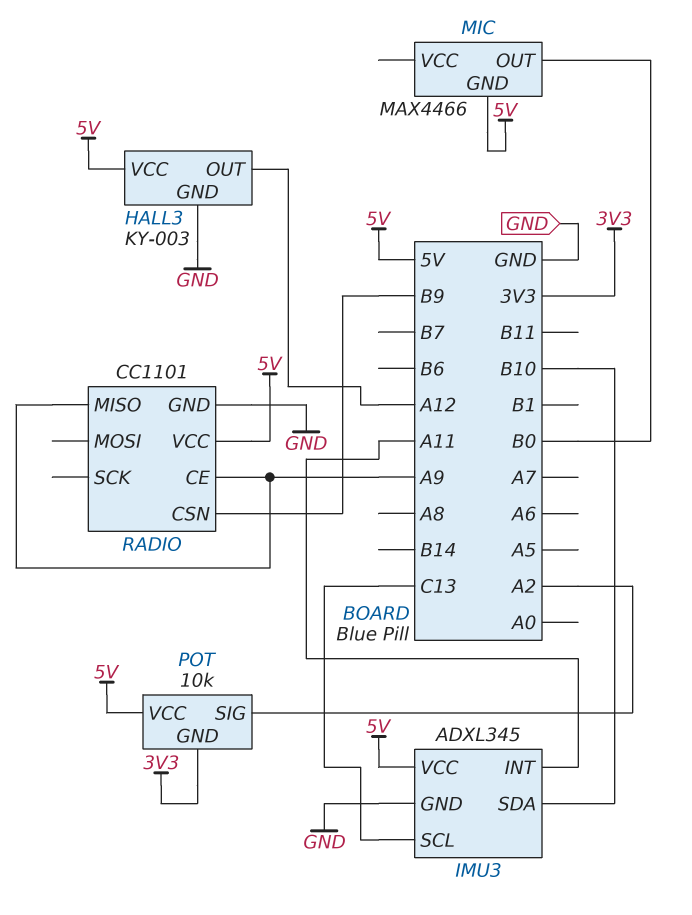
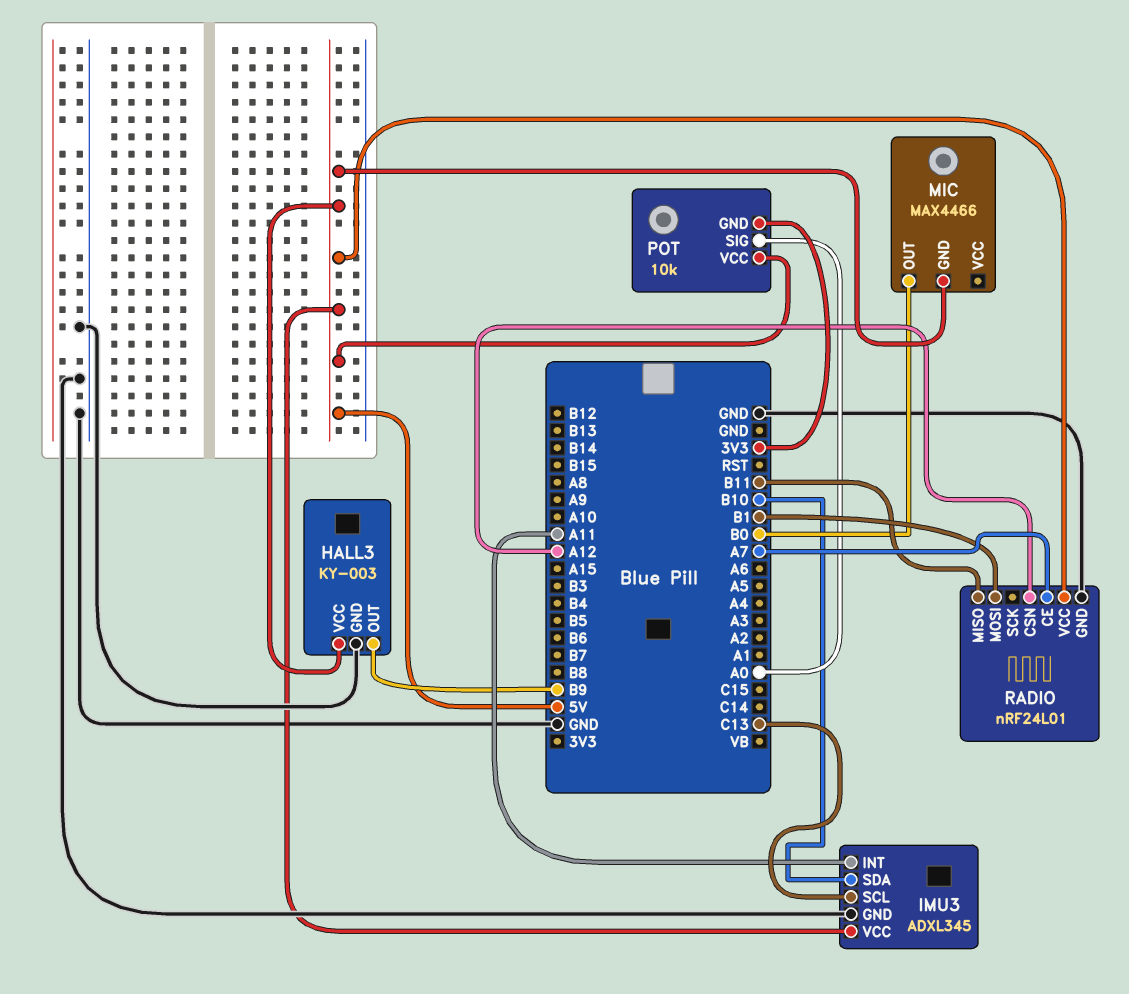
HALL3 pin OUT: A12 -> B9
POT pin SIG: A2 -> A0
RADIO: CC1101 -> nRF24L01
RADIO pin CE: A9 -> A7
RADIO pin CSN: B9 -> A12
RADIO pin MISO: A9 -> B11
RADIO pin MOSI: none -> B1

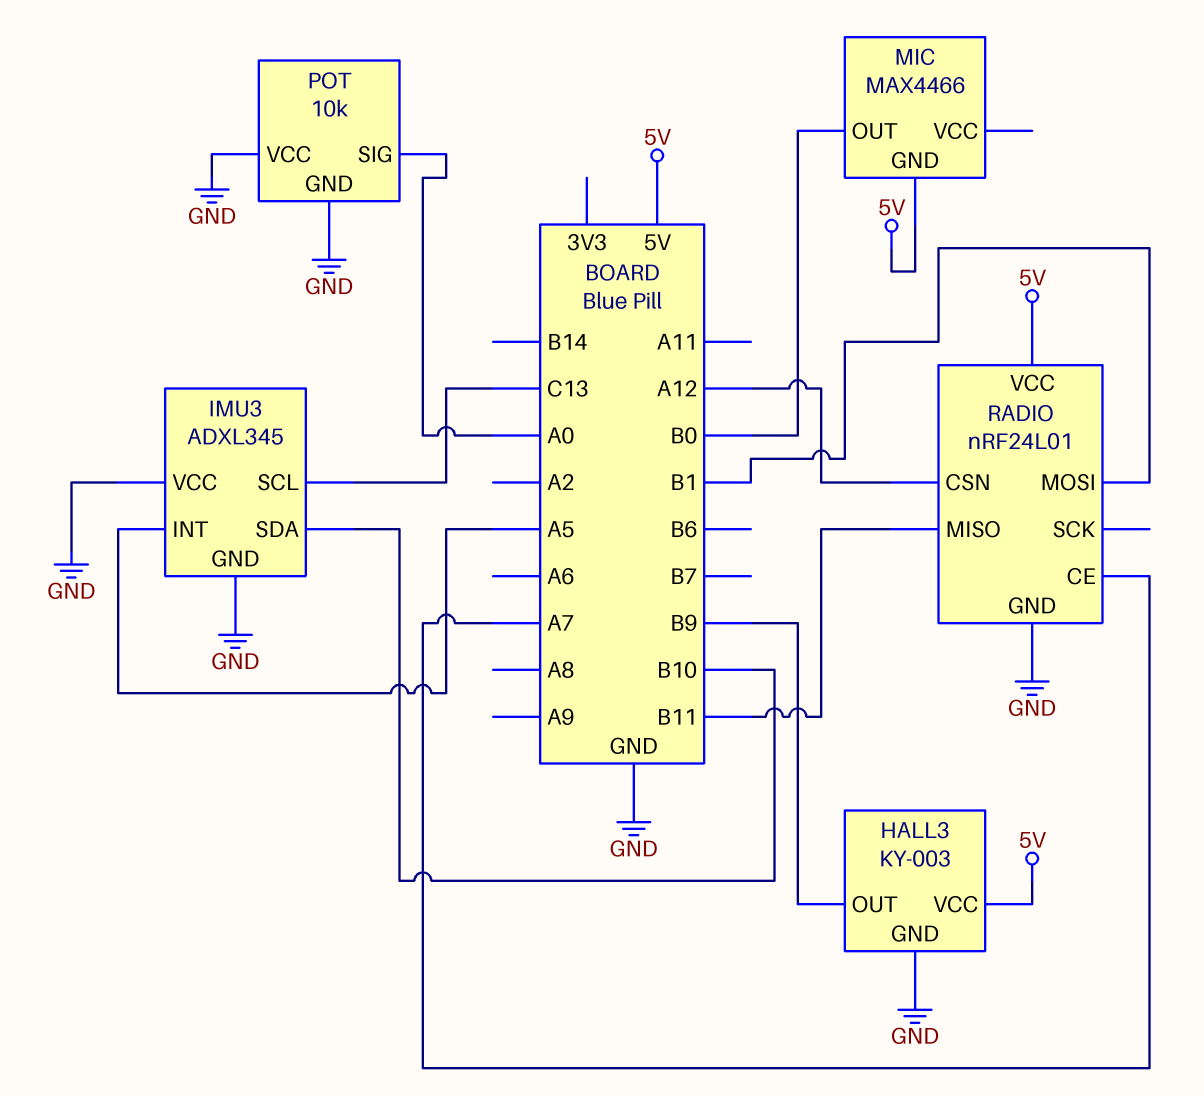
IMU3 pin INT: A11 -> A5
IMU3 pin VCC: 5V -> GND
POT pin GND: 3V3 -> GND
POT pin VCC: 5V -> GND

